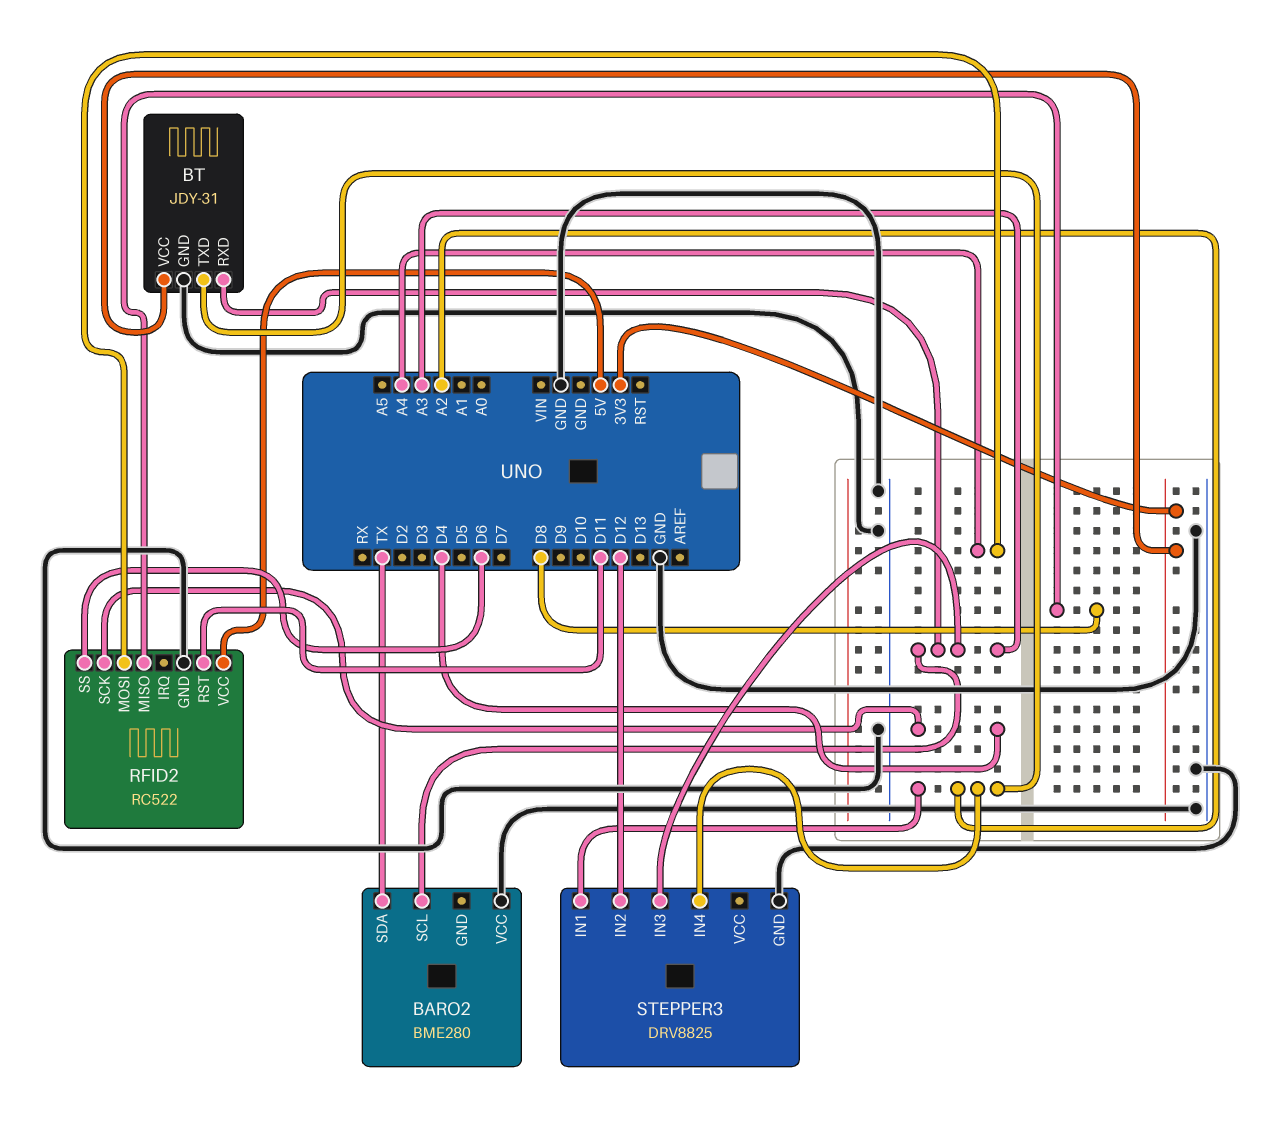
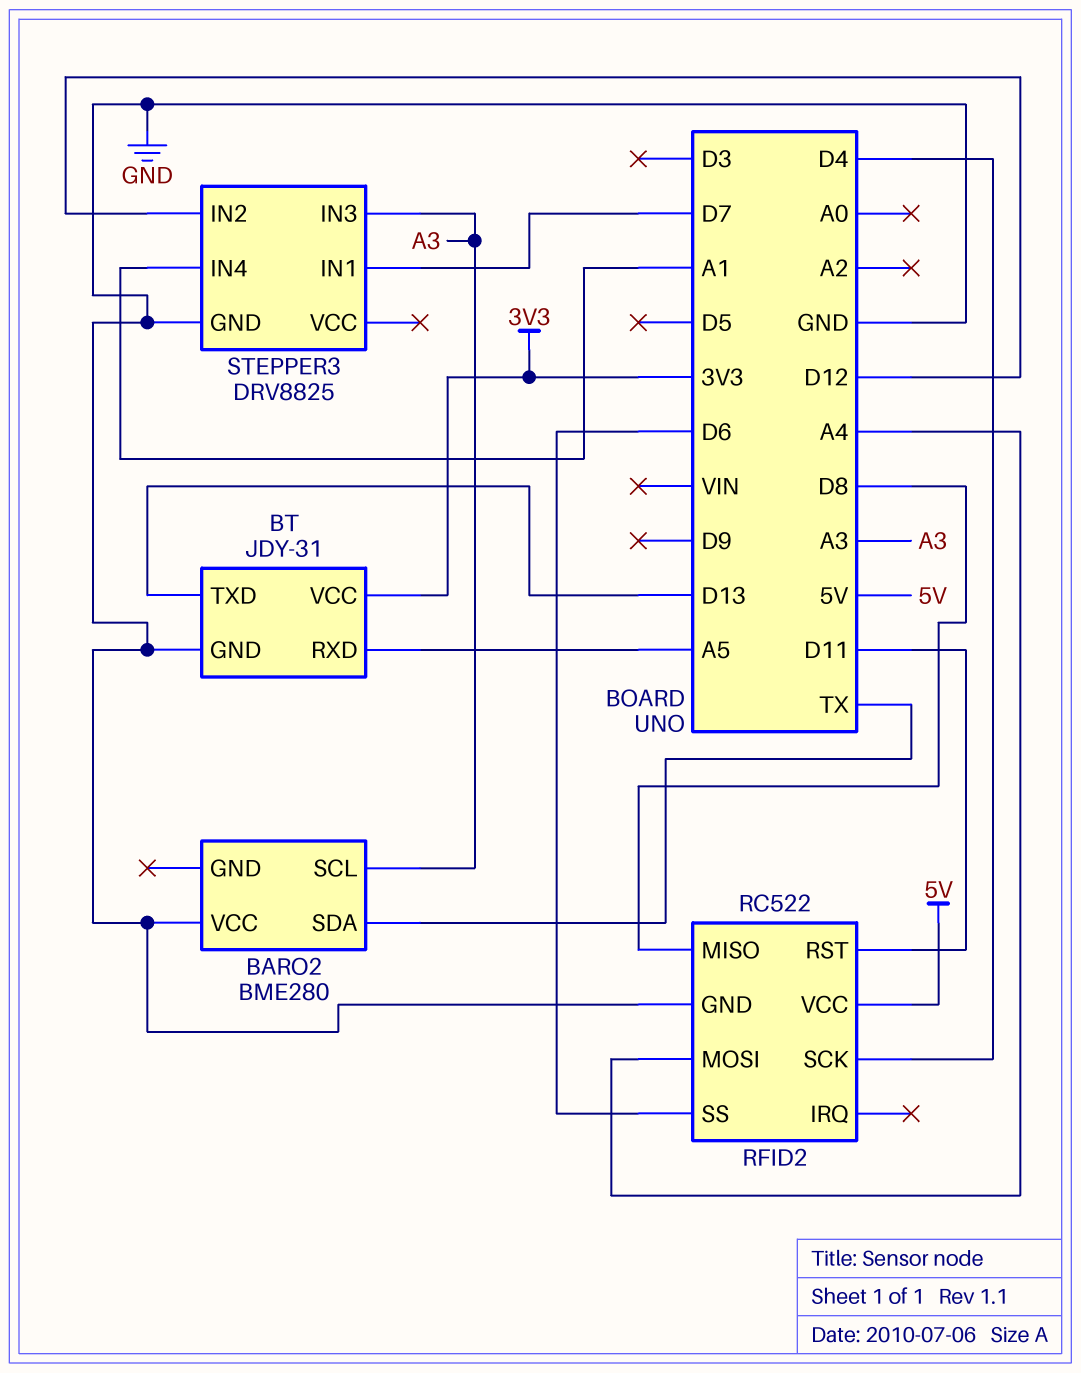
BT pin RXD: A3 -> A5
BT pin TXD: A2 -> D13
STEPPER3 pin IN1: A2 -> D7
STEPPER3 pin IN4: A2 -> A1

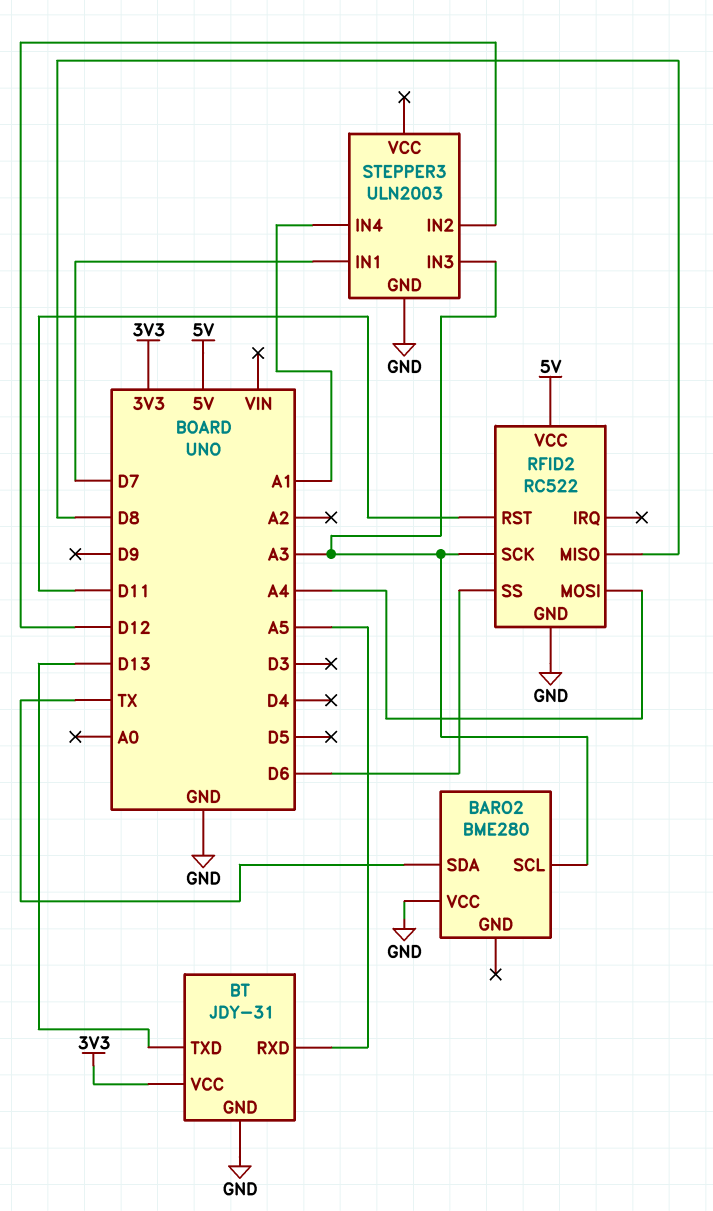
RFID2 pin SCK: D4 -> A3
STEPPER3: DRV8825 -> ULN2003

